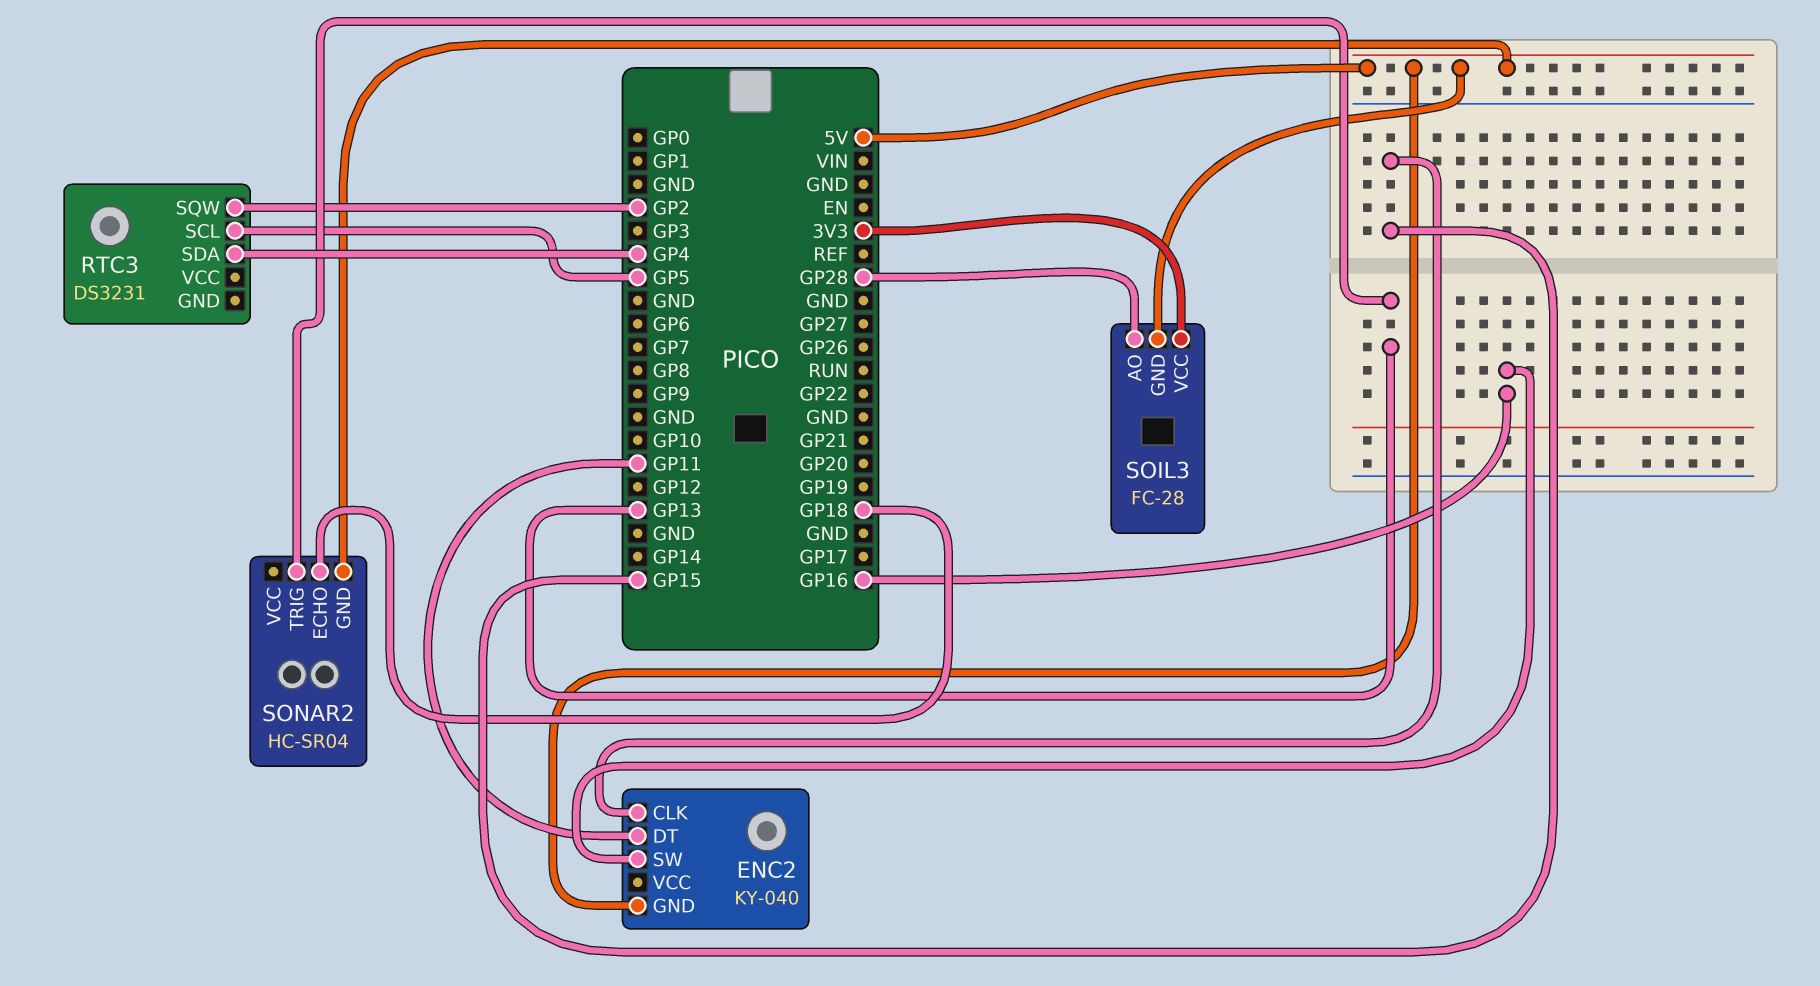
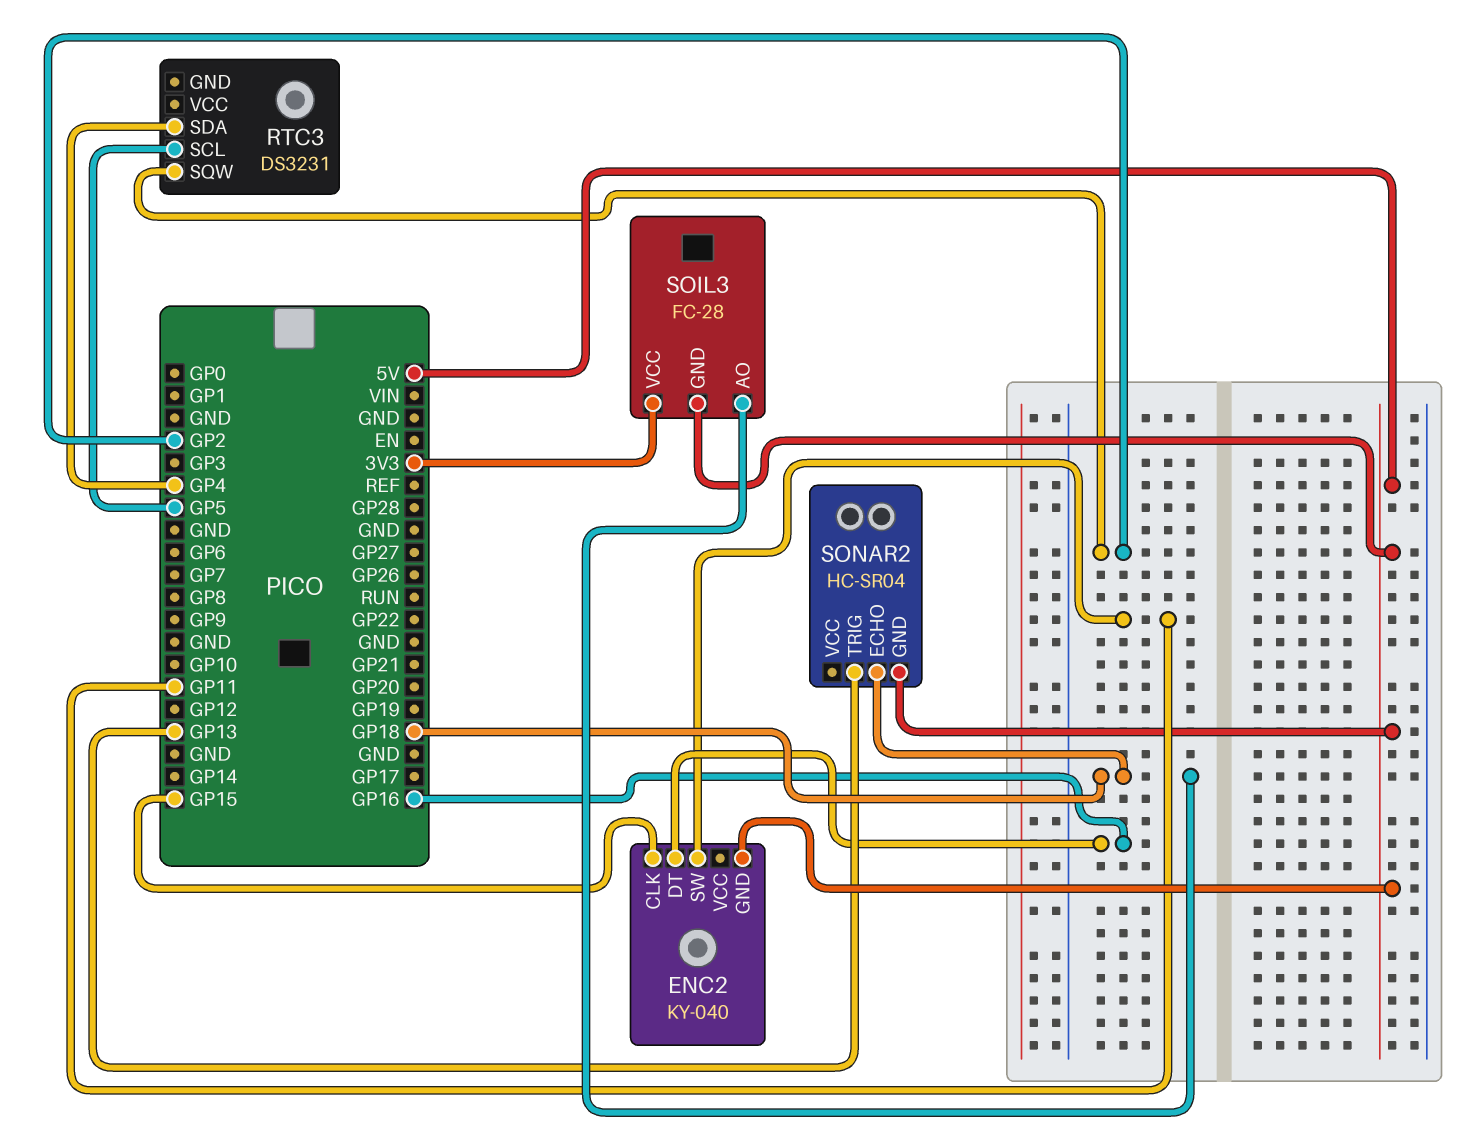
ENC2 pin DT: GP11 -> GP16
ENC2 pin SW: GP16 -> GP11
SOIL3 pin AO: GP28 -> GP18

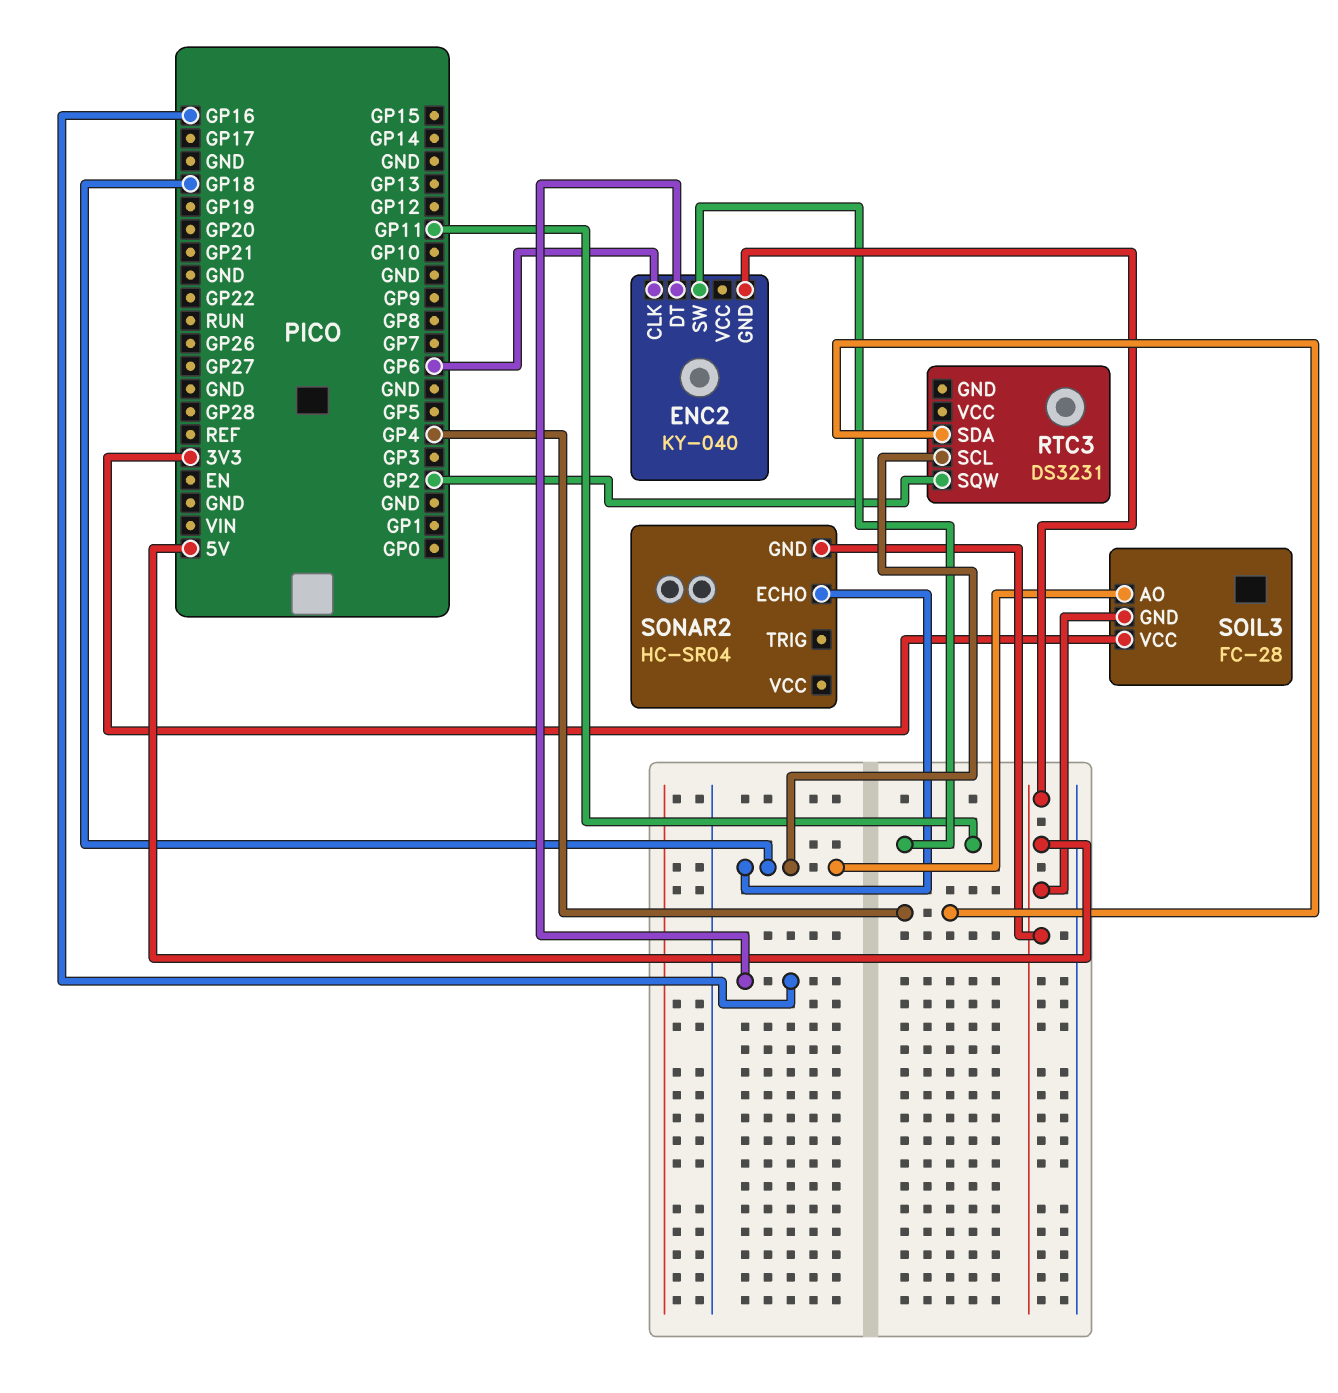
ENC2 pin CLK: GP15 -> GP6
RTC3 pin SCL: GP5 -> GP18
SONAR2 pin TRIG: GP13 -> none

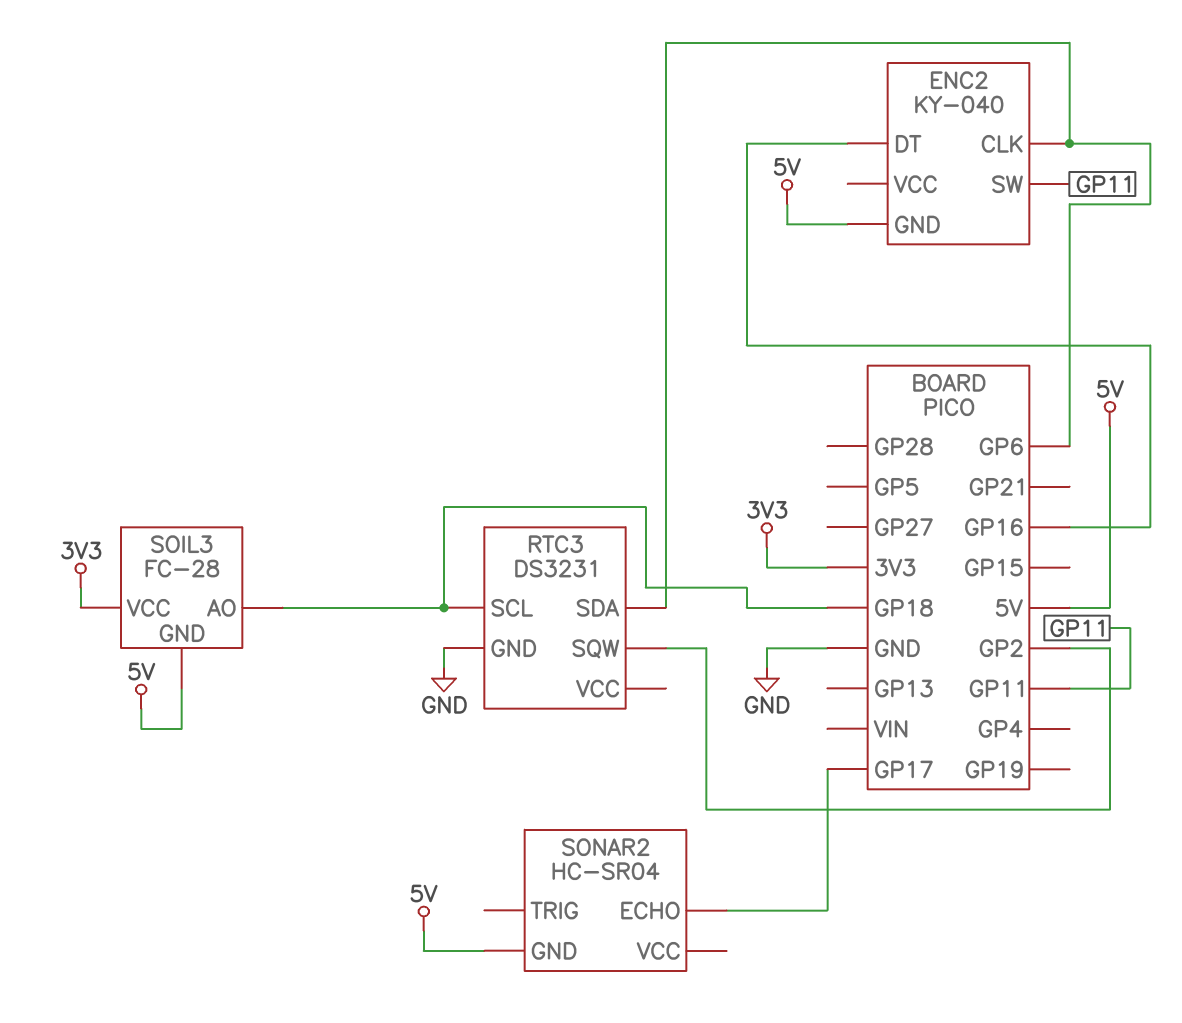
RTC3 pin GND: none -> GND
RTC3 pin SDA: GP4 -> GP6
SONAR2 pin ECHO: GP18 -> GP17

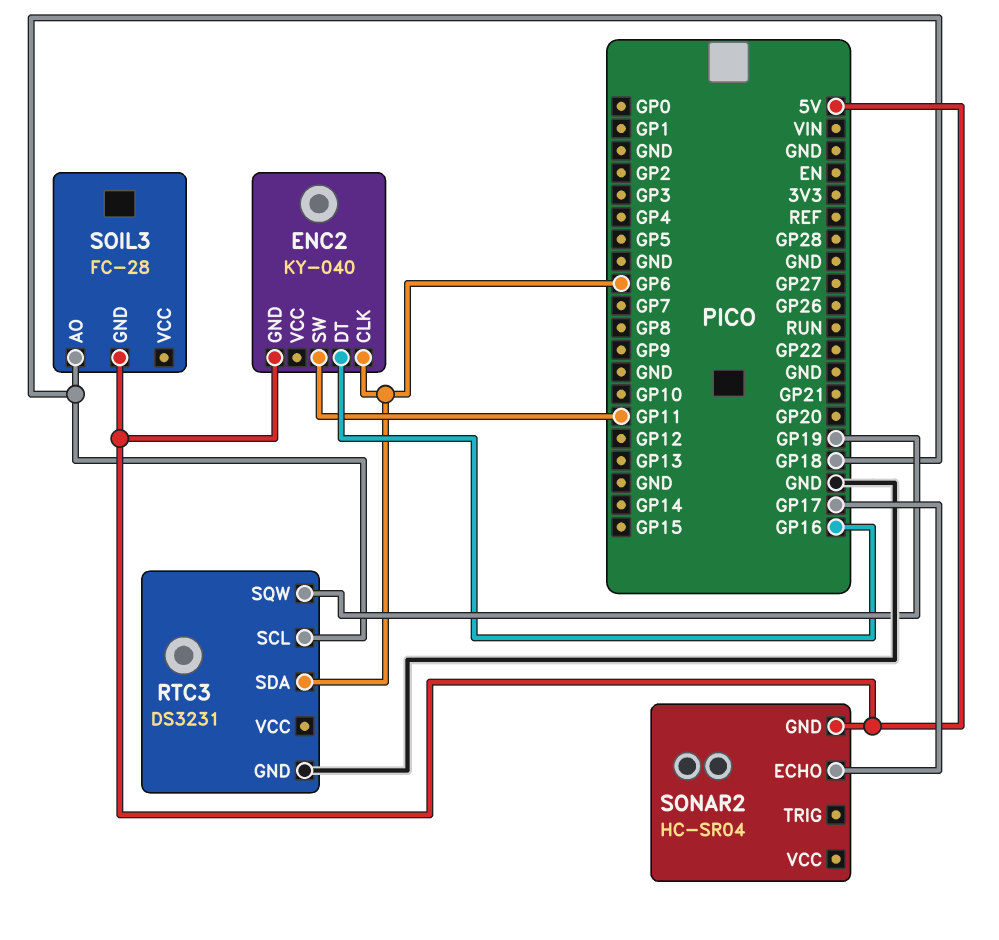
RTC3 pin SQW: GP2 -> GP19
SOIL3 pin VCC: 3V3 -> none

